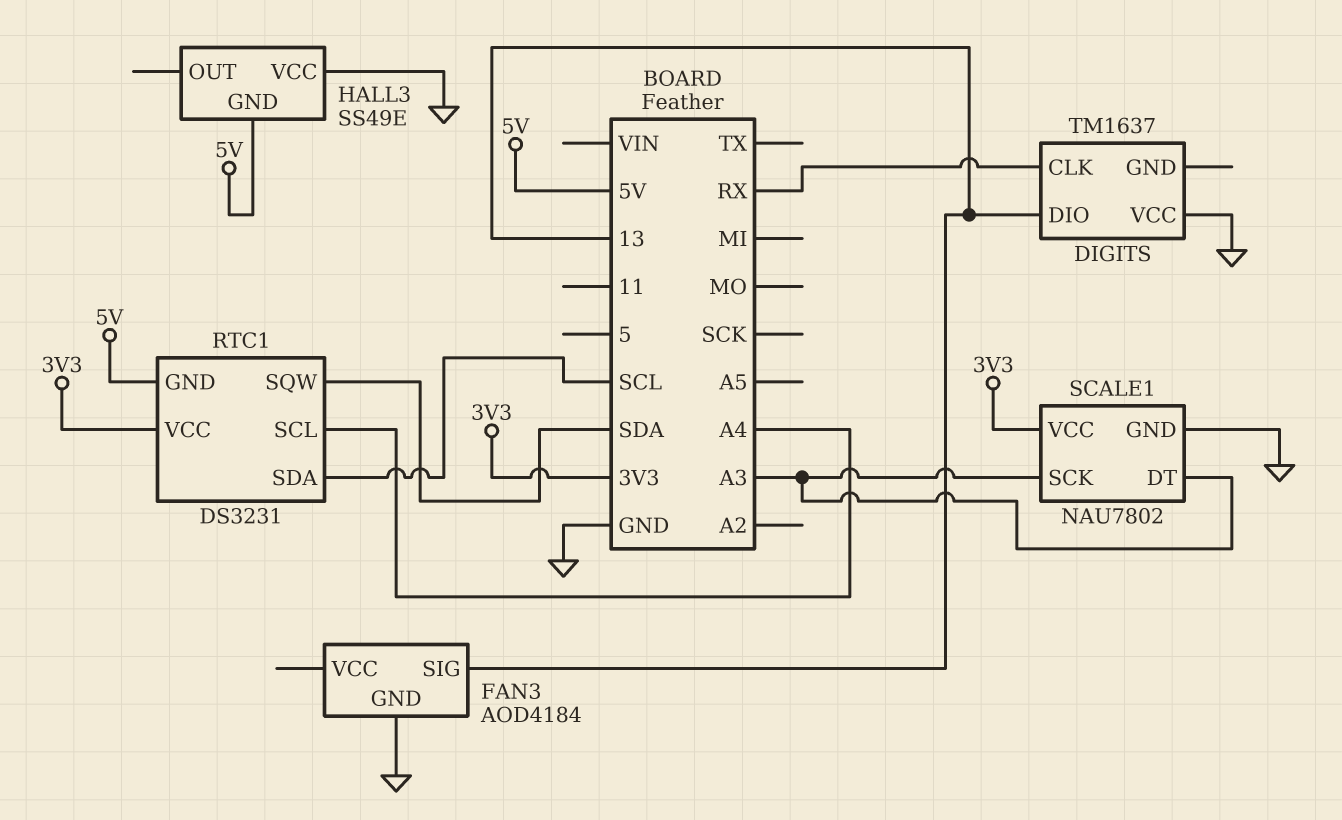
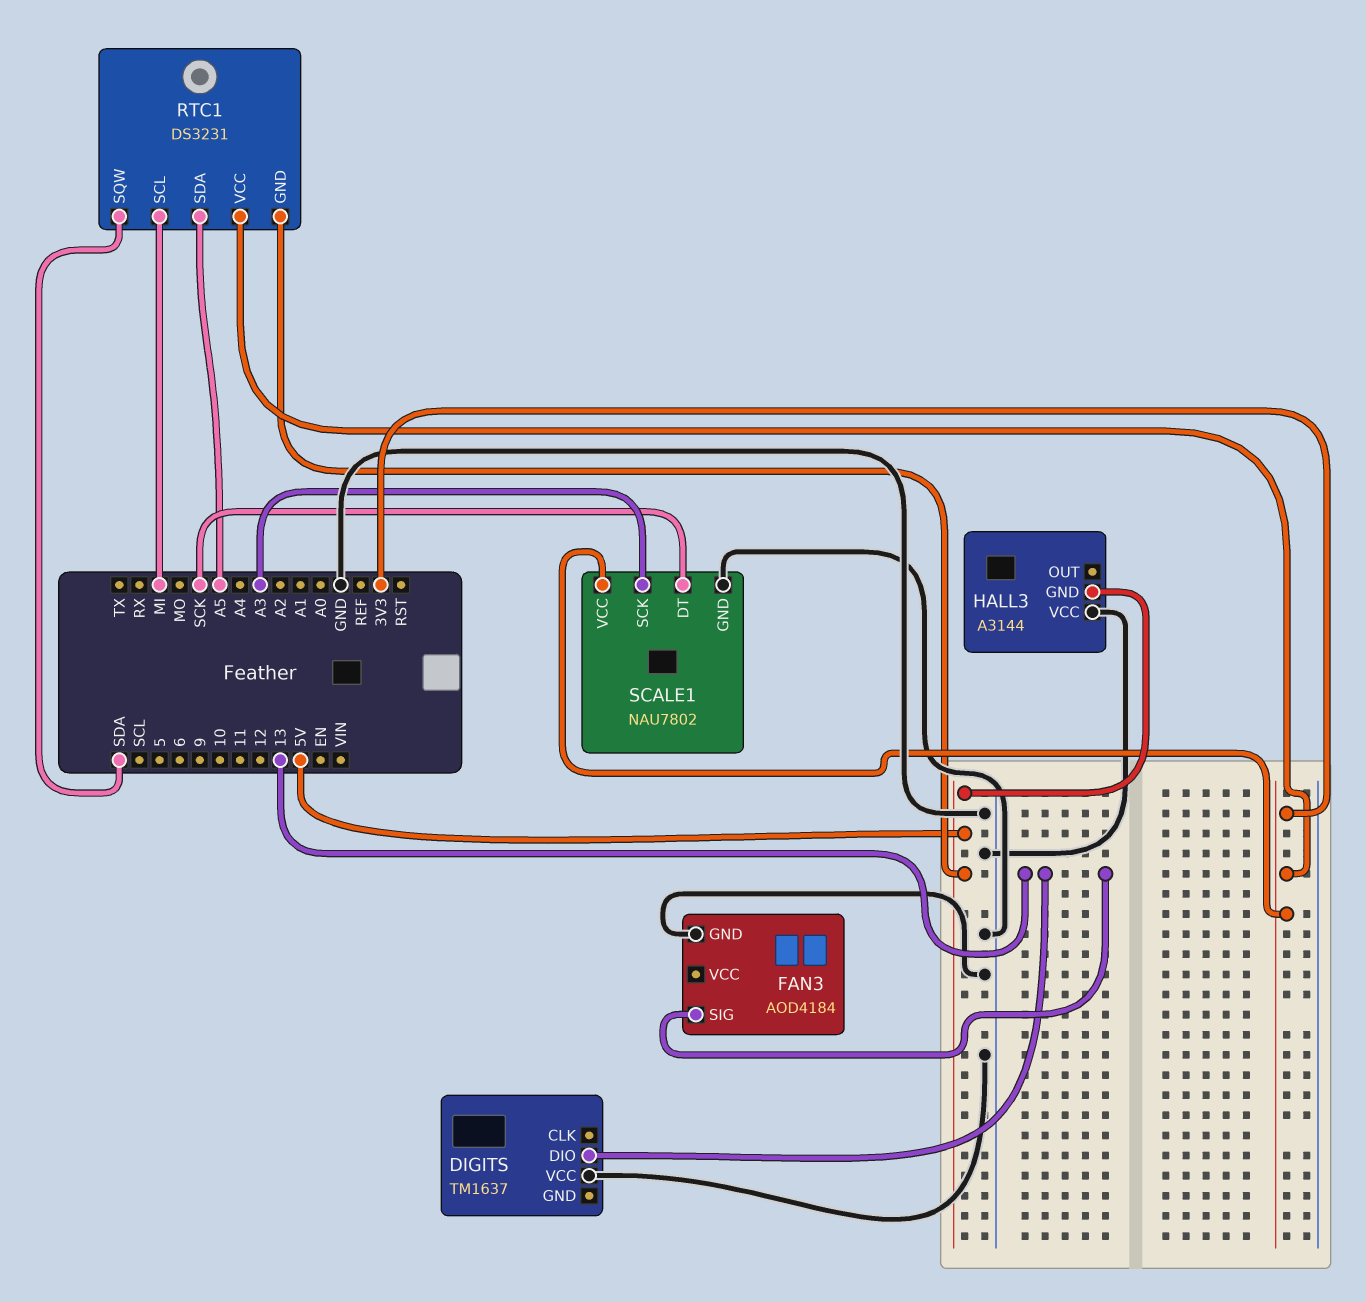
DIGITS pin CLK: RX -> none
HALL3: SS49E -> A3144
RTC1 pin SCL: A4 -> MI
RTC1 pin SDA: SCL -> A5
SCALE1 pin DT: A3 -> SCK

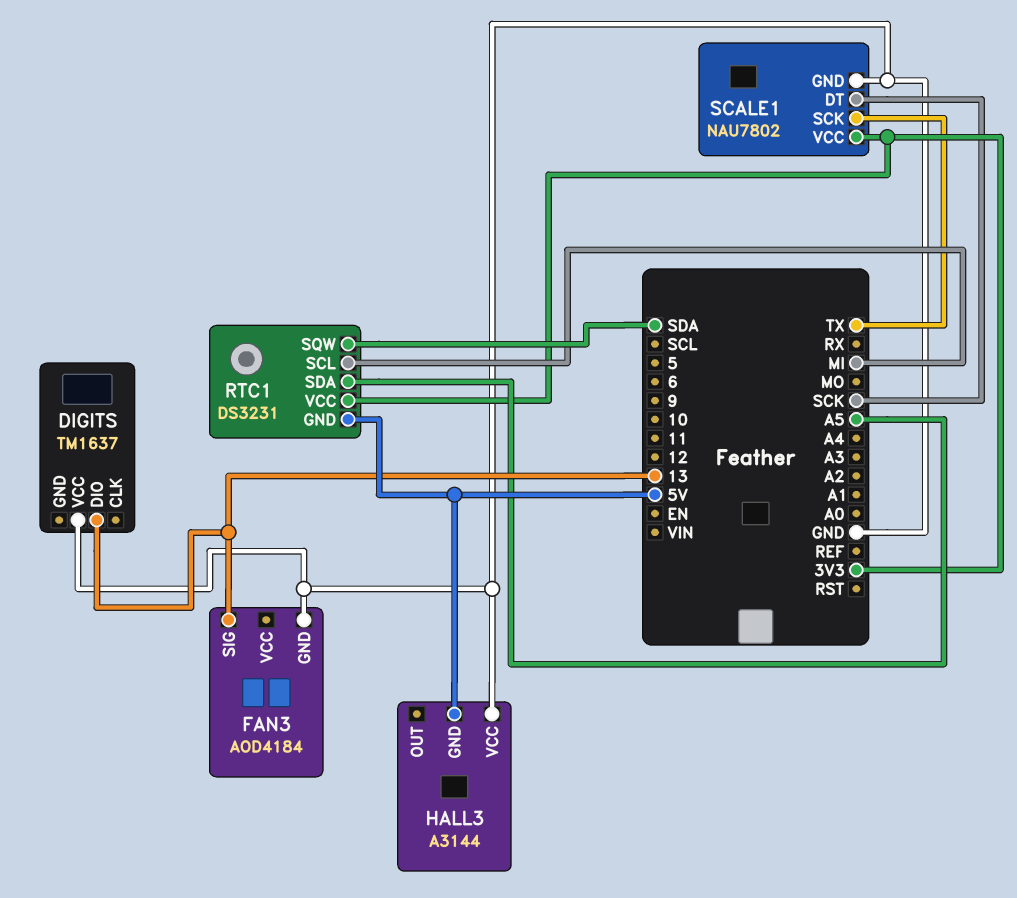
SCALE1 pin SCK: A3 -> TX

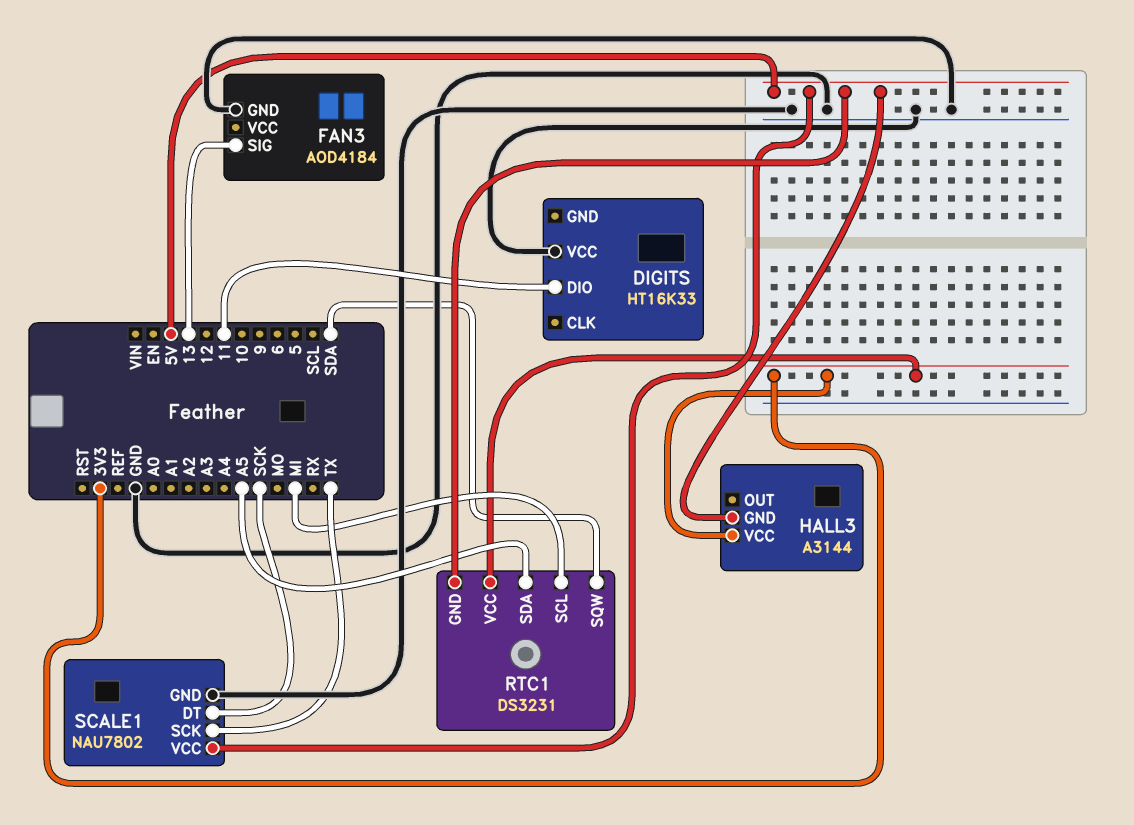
DIGITS: TM1637 -> HT16K33
DIGITS pin DIO: 13 -> 11
HALL3 pin VCC: GND -> 3V3
SCALE1 pin VCC: 3V3 -> 5V

